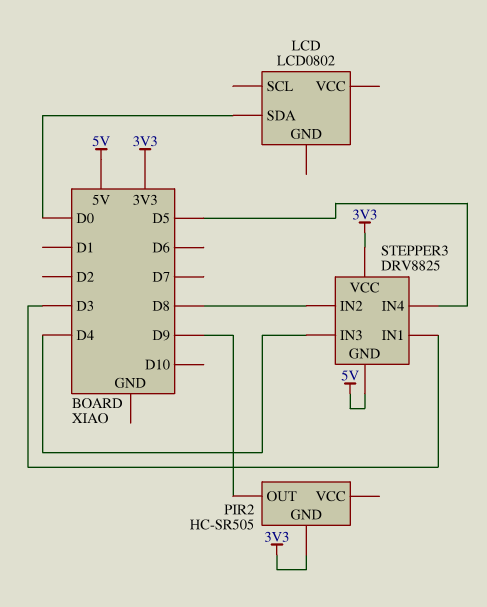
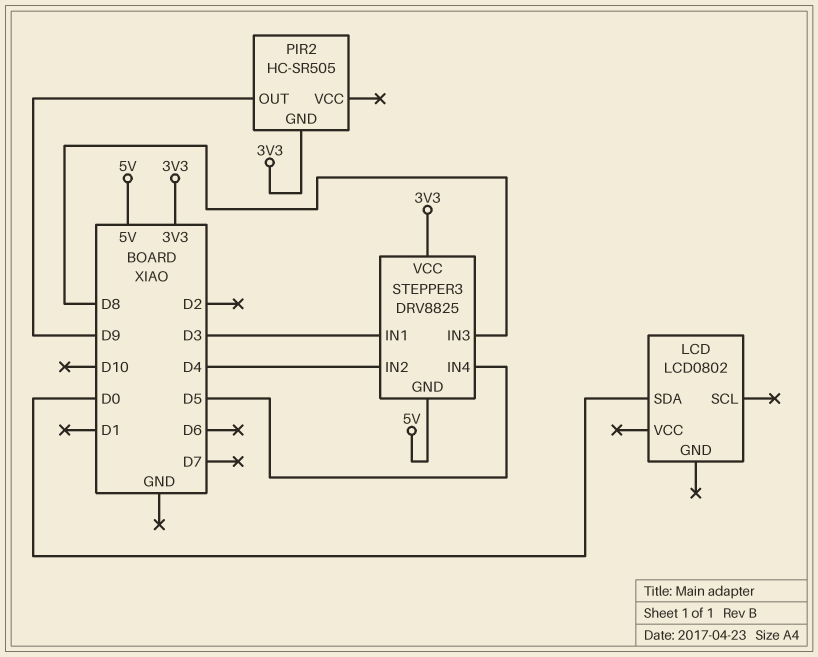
STEPPER3 pin IN2: D8 -> D4
STEPPER3 pin IN3: D4 -> D8

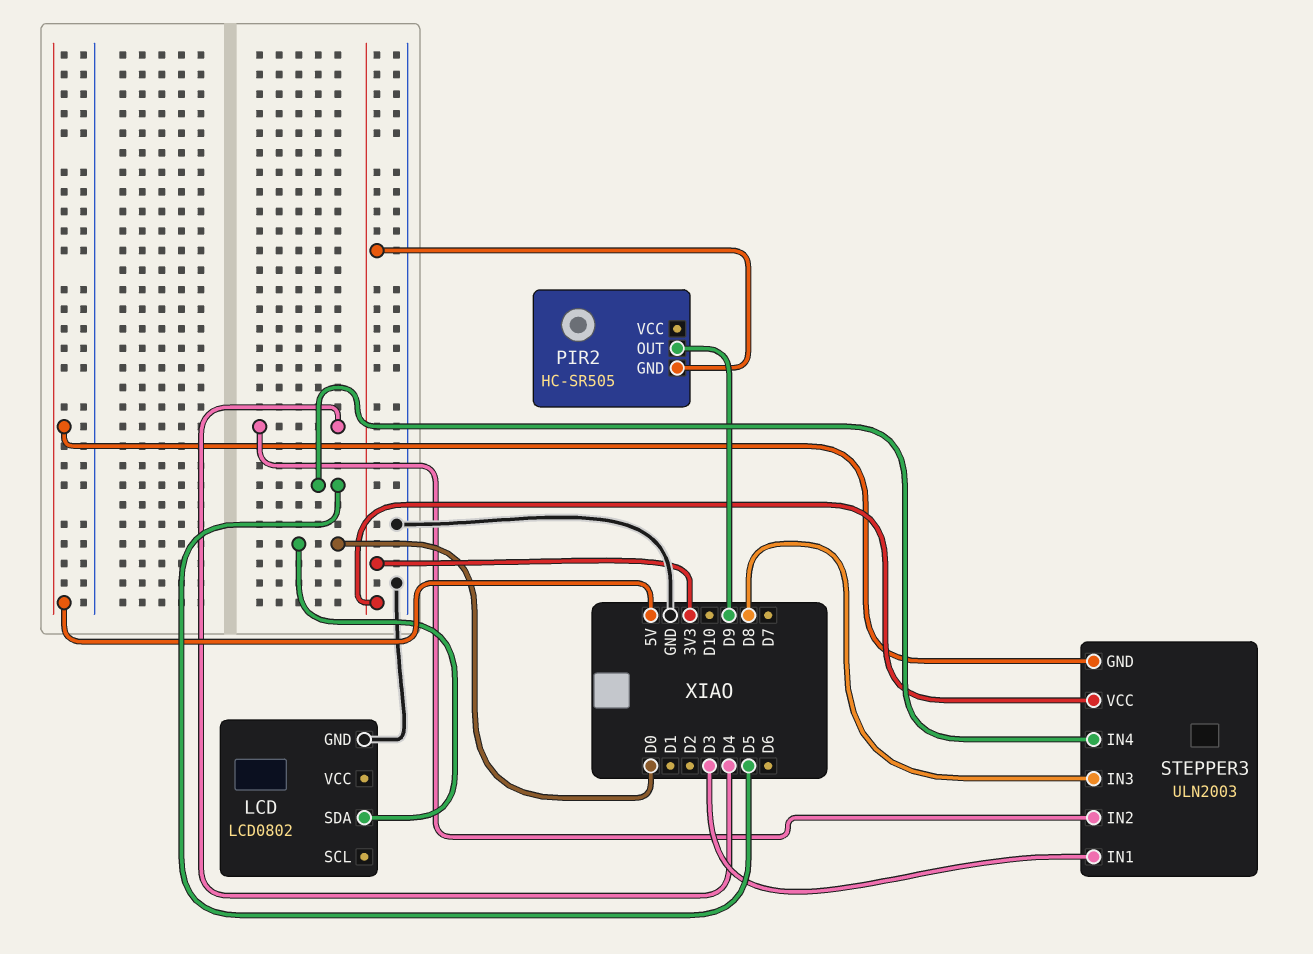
LCD pin GND: none -> GND
STEPPER3: DRV8825 -> ULN2003

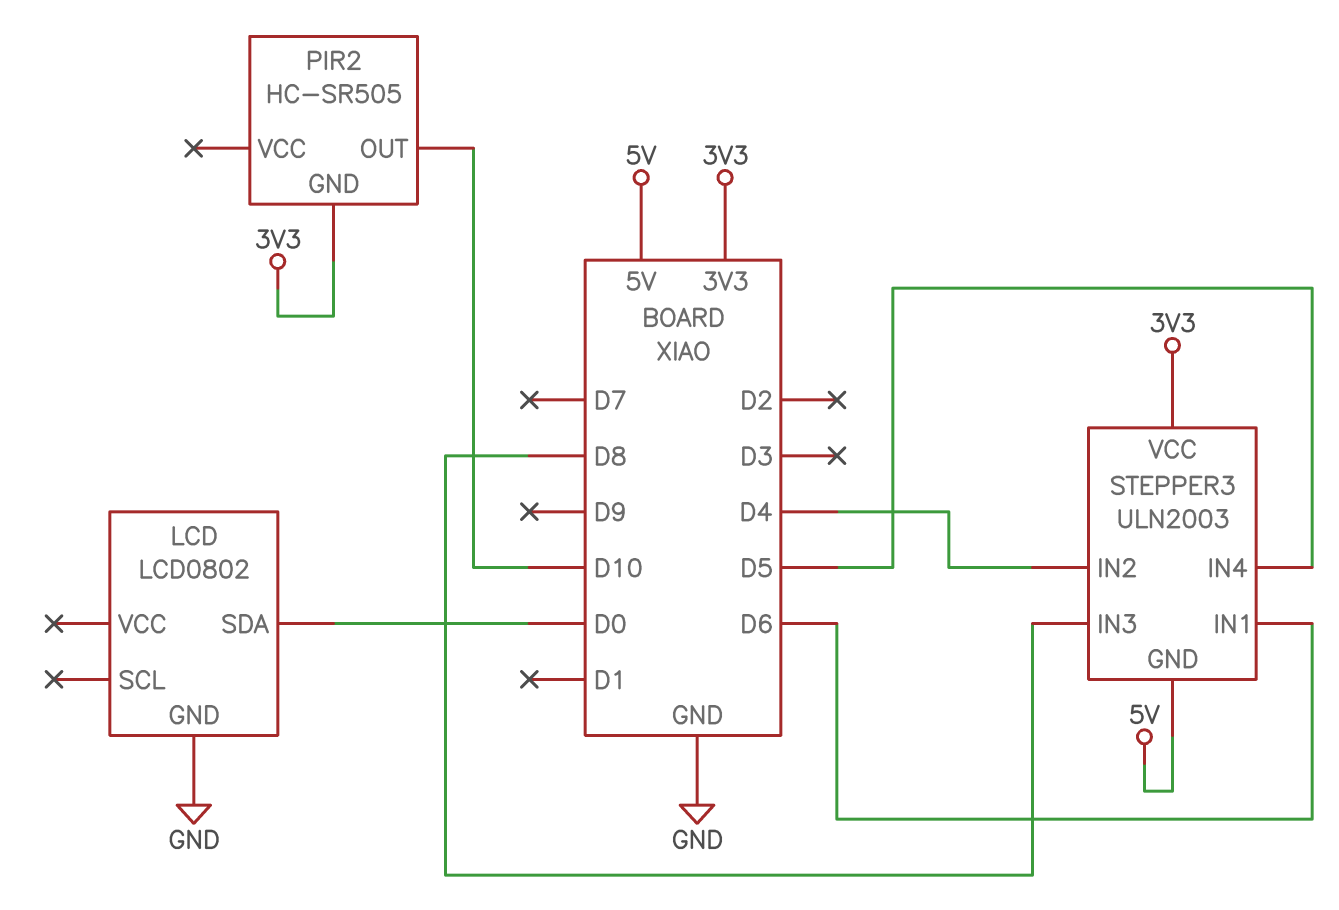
PIR2 pin OUT: D9 -> D10
STEPPER3 pin IN1: D3 -> D6

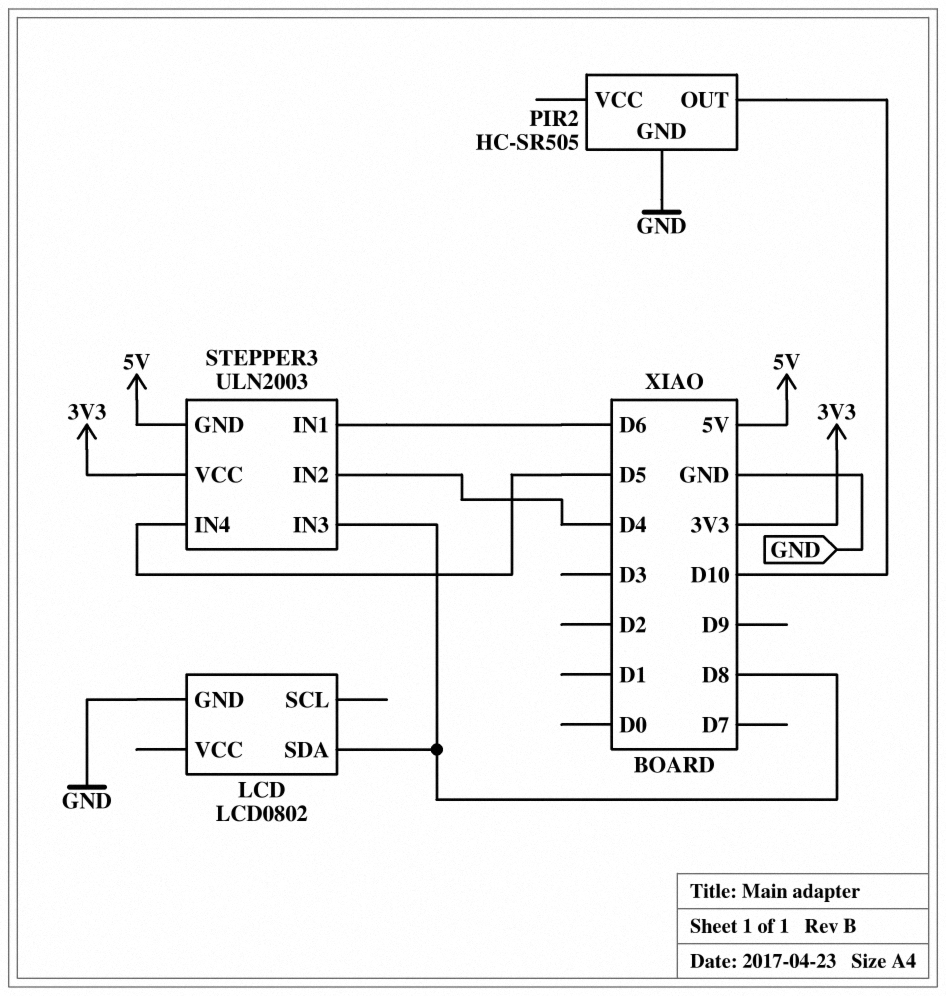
LCD pin SDA: D0 -> D8
PIR2 pin GND: 3V3 -> GND

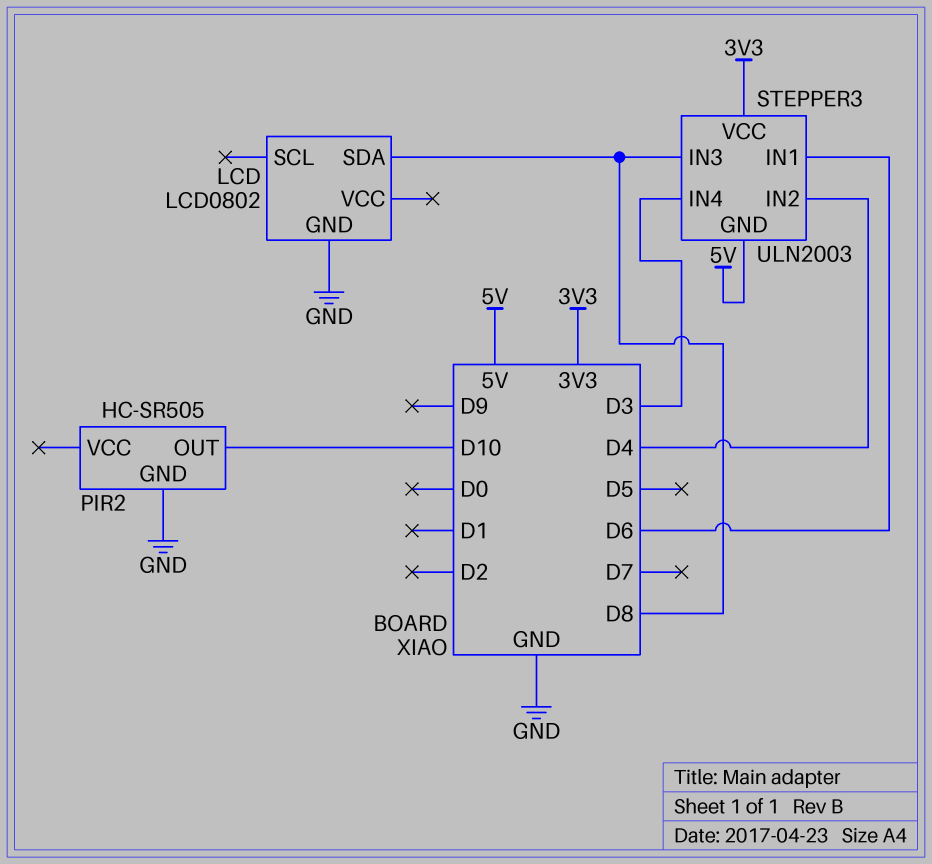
STEPPER3 pin IN4: D5 -> D3

